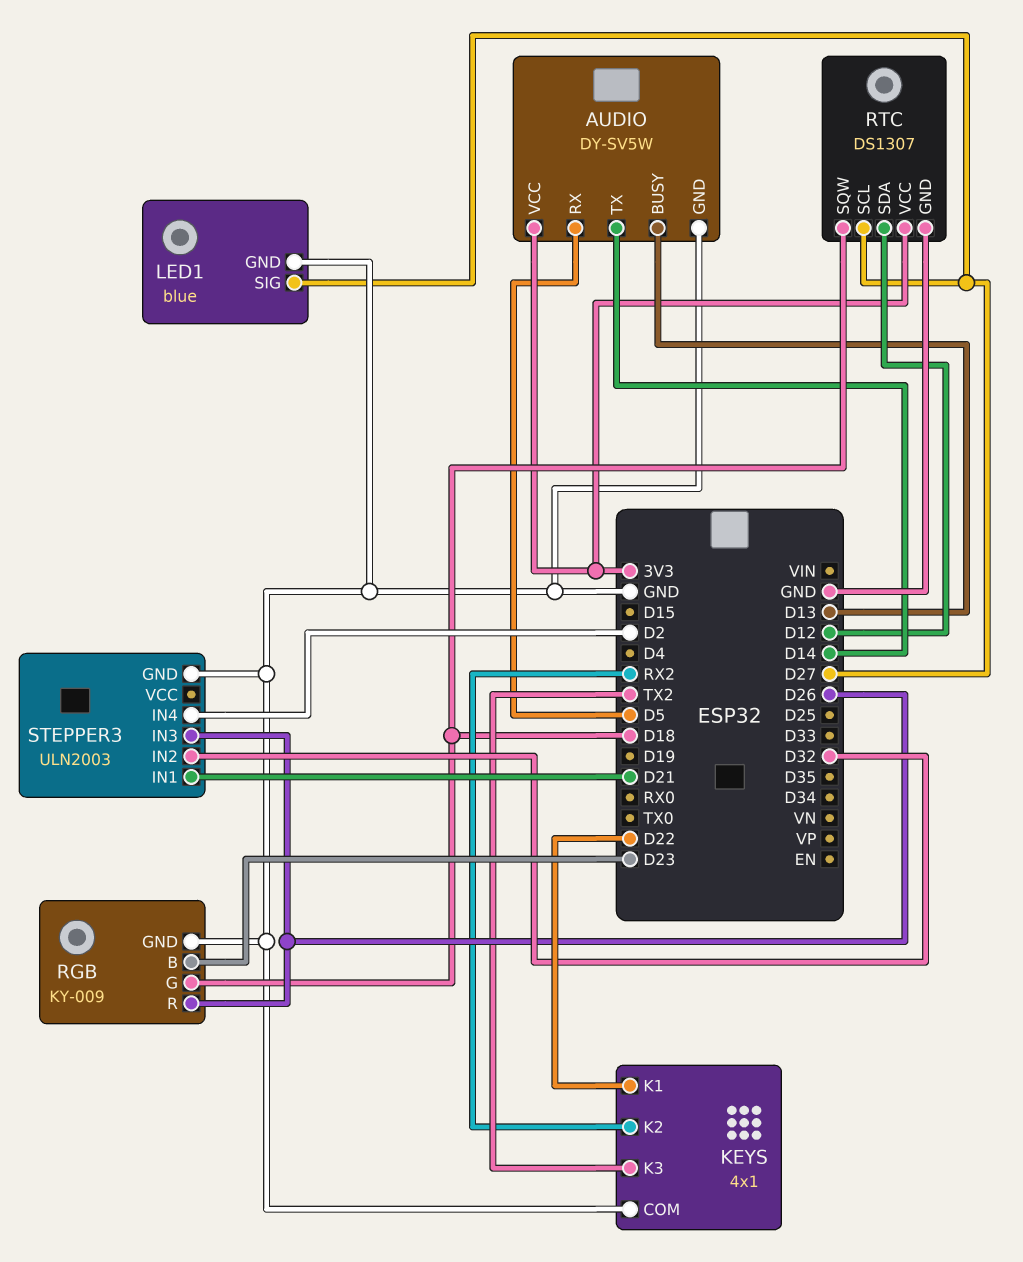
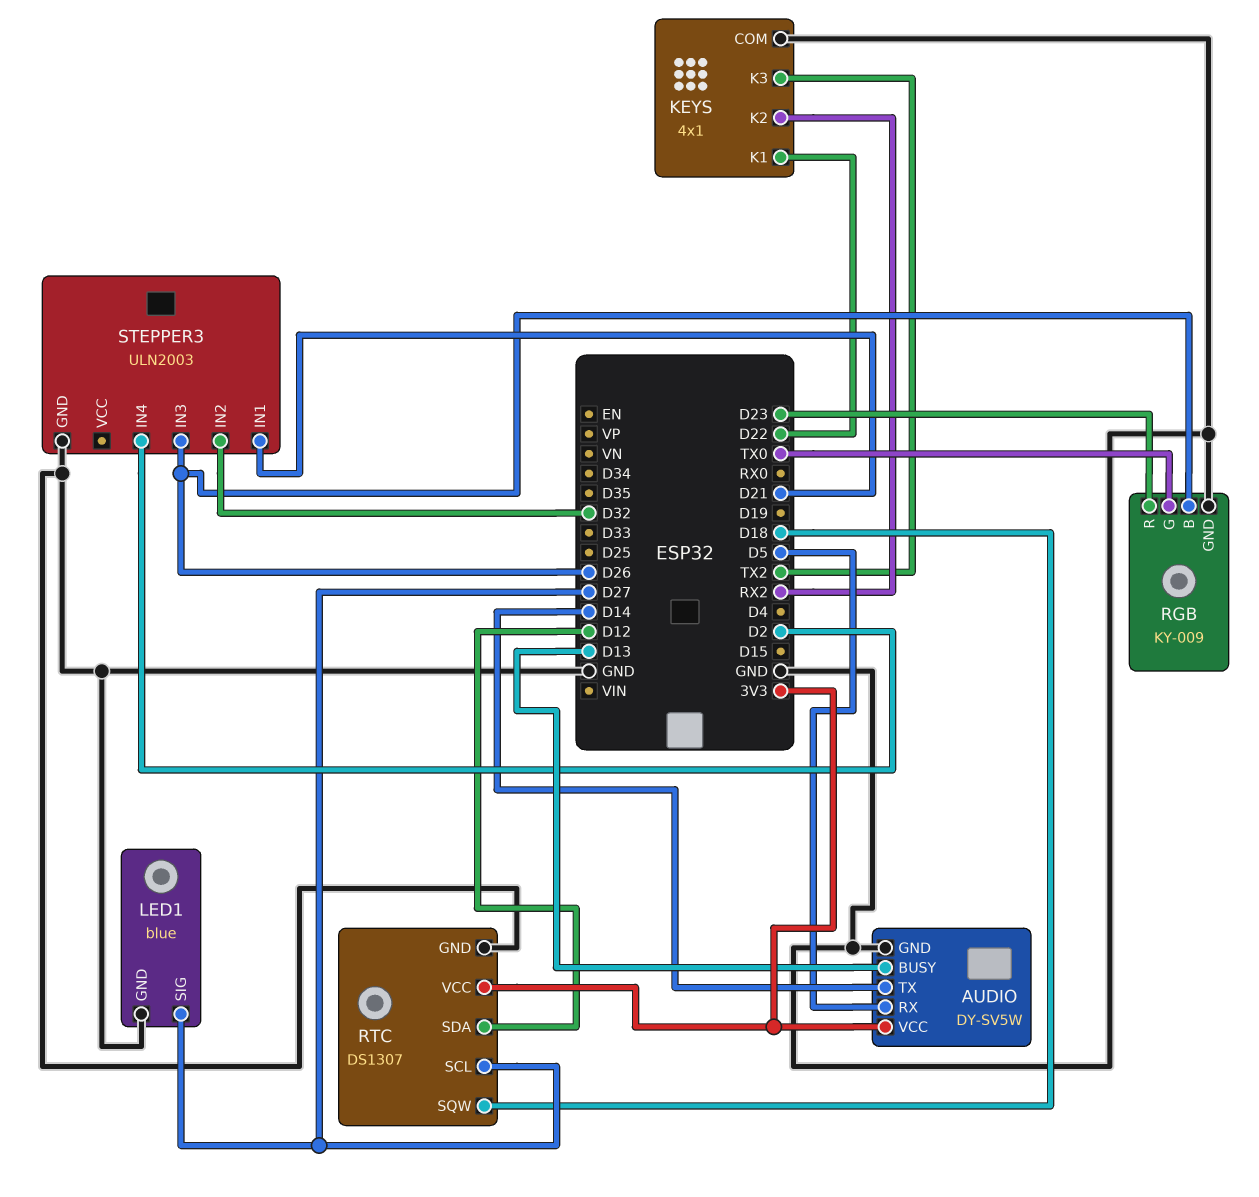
RGB pin B: D23 -> D26
RGB pin G: D18 -> TX0
RGB pin R: D26 -> D23

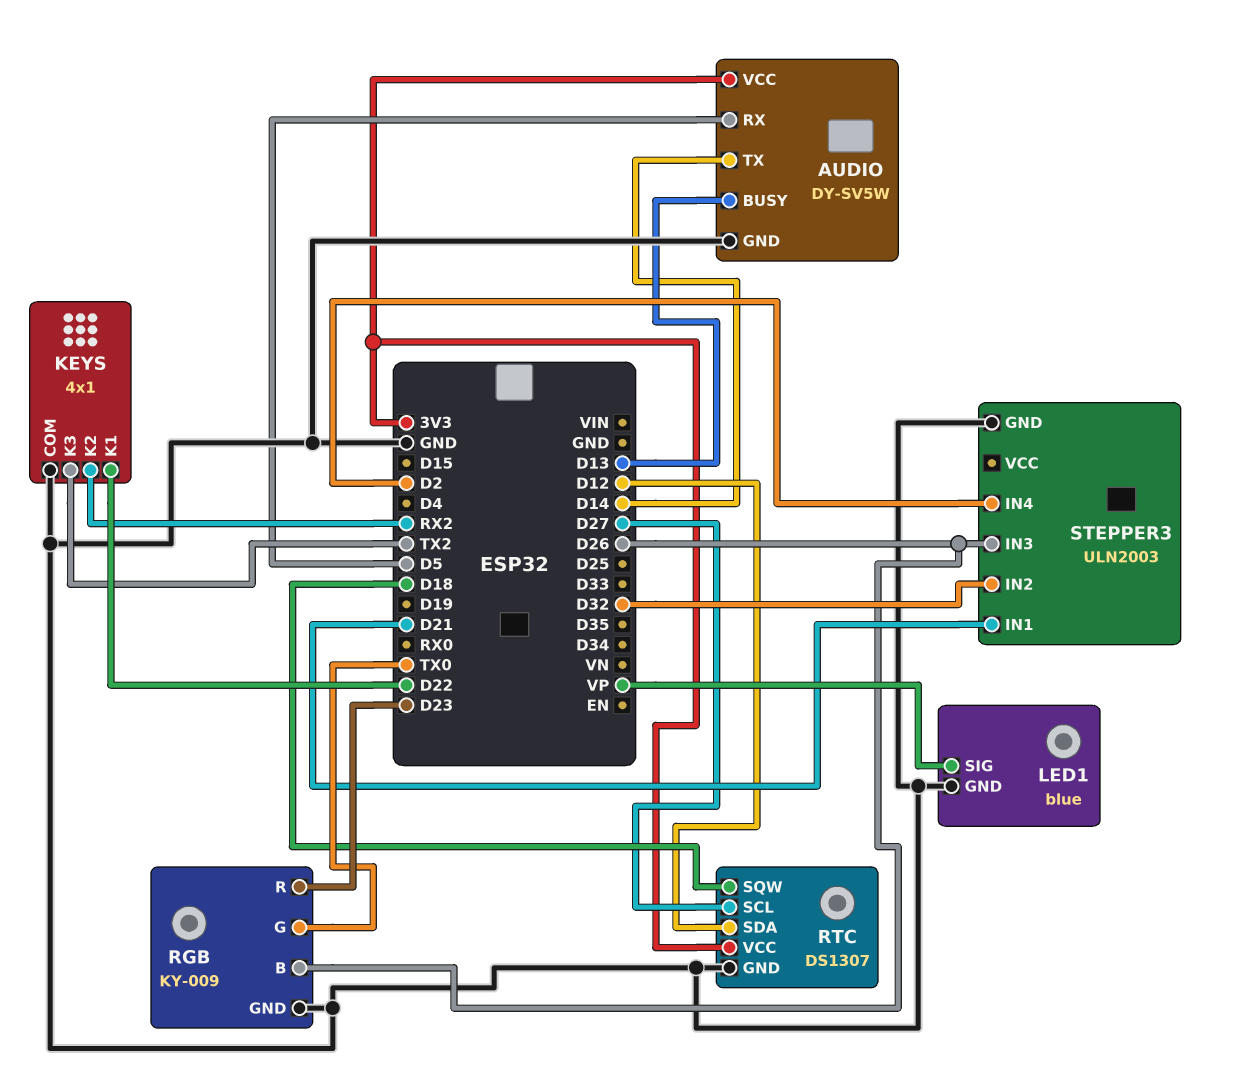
LED1 pin SIG: D27 -> VP

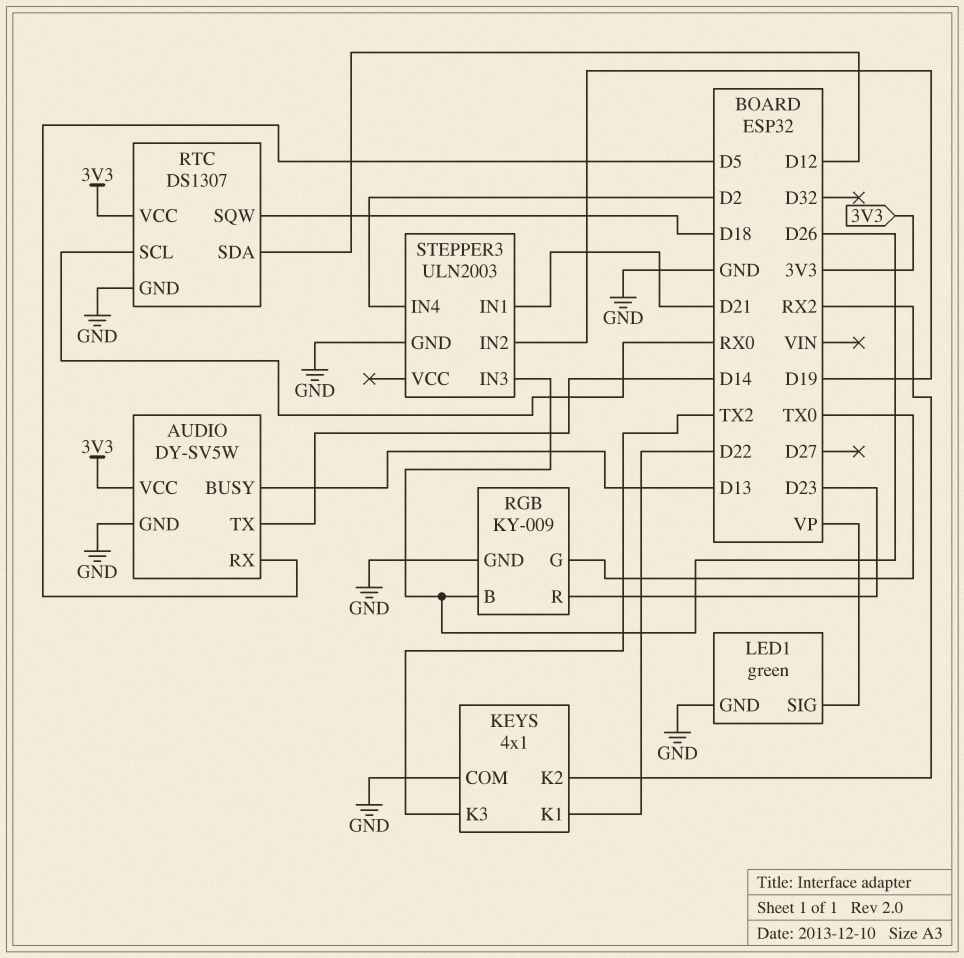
LED1: blue -> green
RTC pin SCL: D27 -> RX0
STEPPER3 pin IN2: D32 -> D19

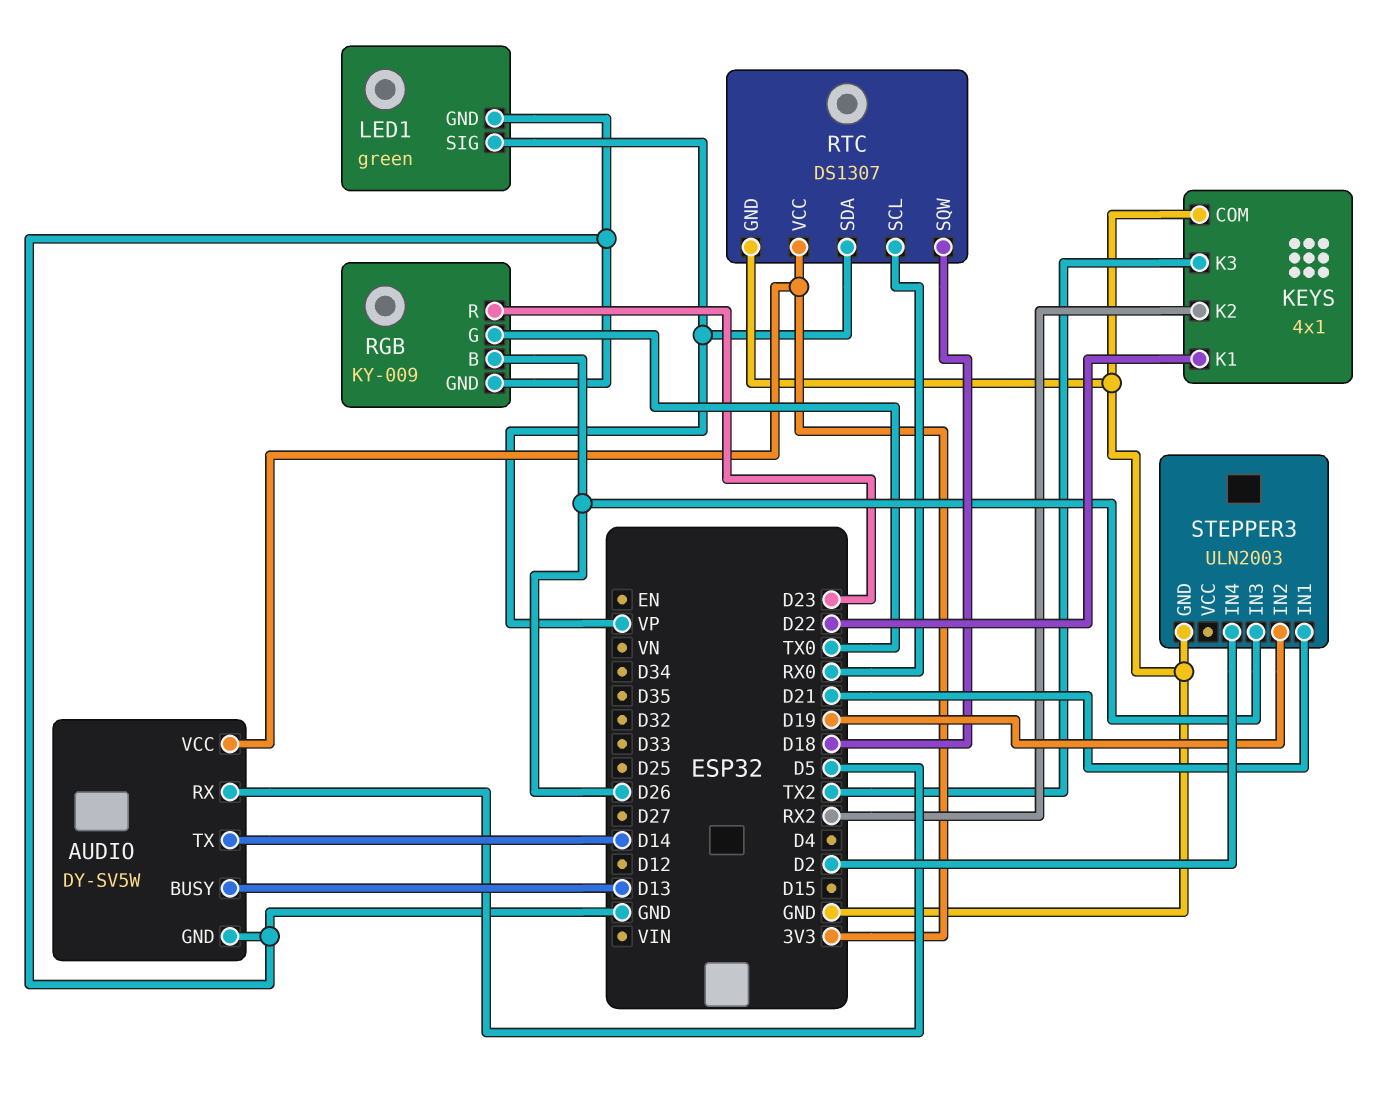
RTC pin SDA: D12 -> VP

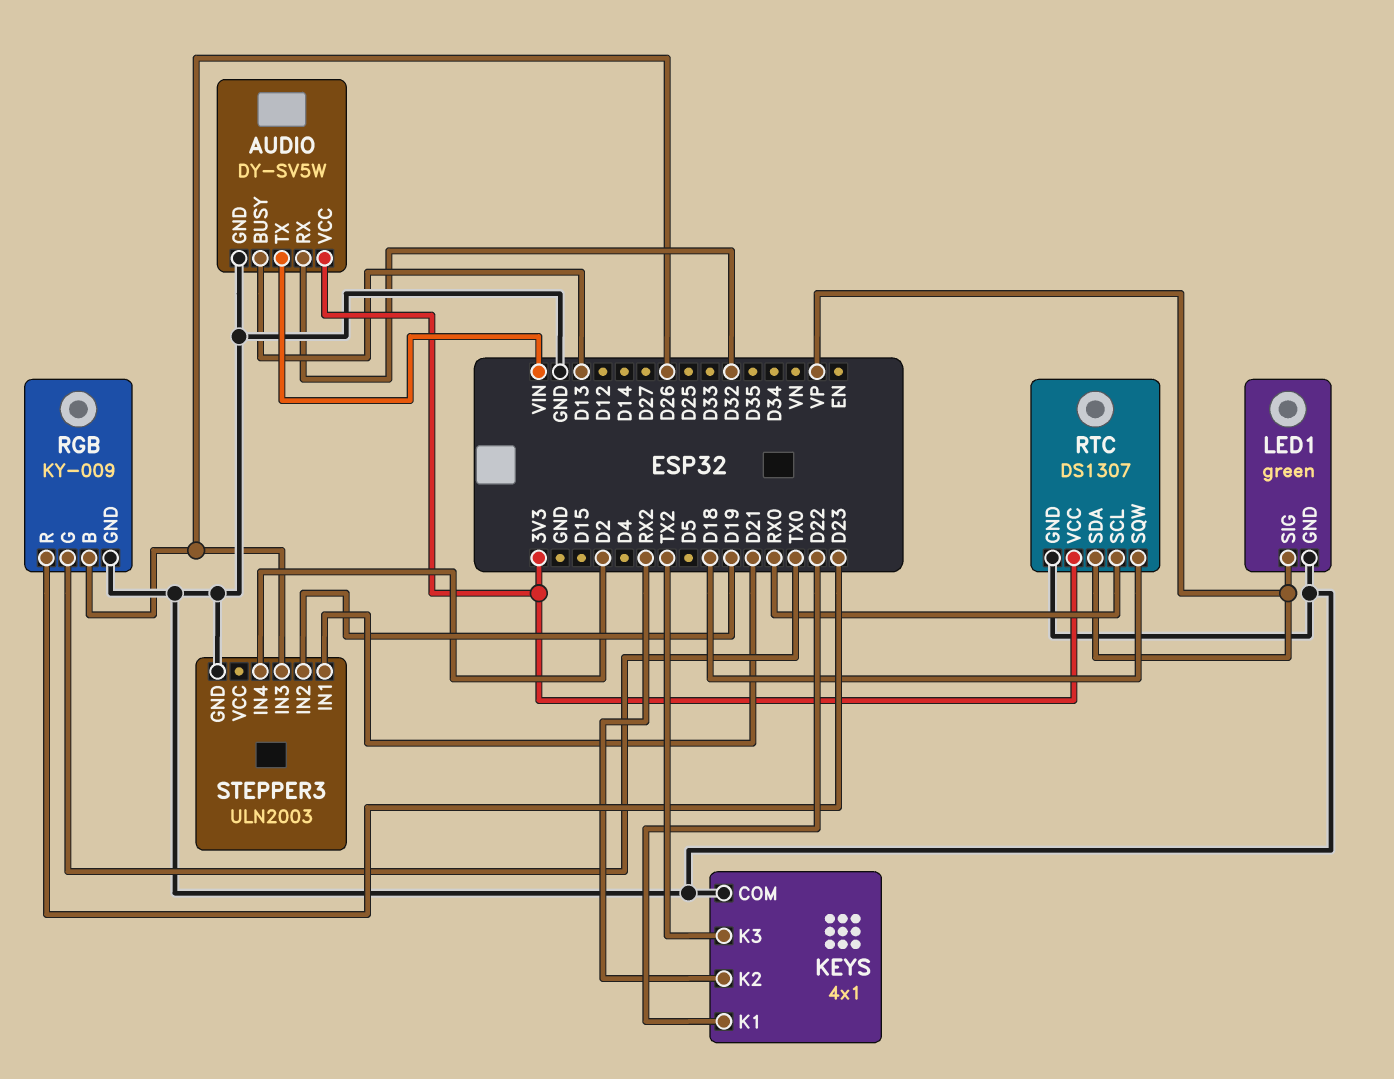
AUDIO pin RX: D5 -> D32
AUDIO pin TX: D14 -> VIN

